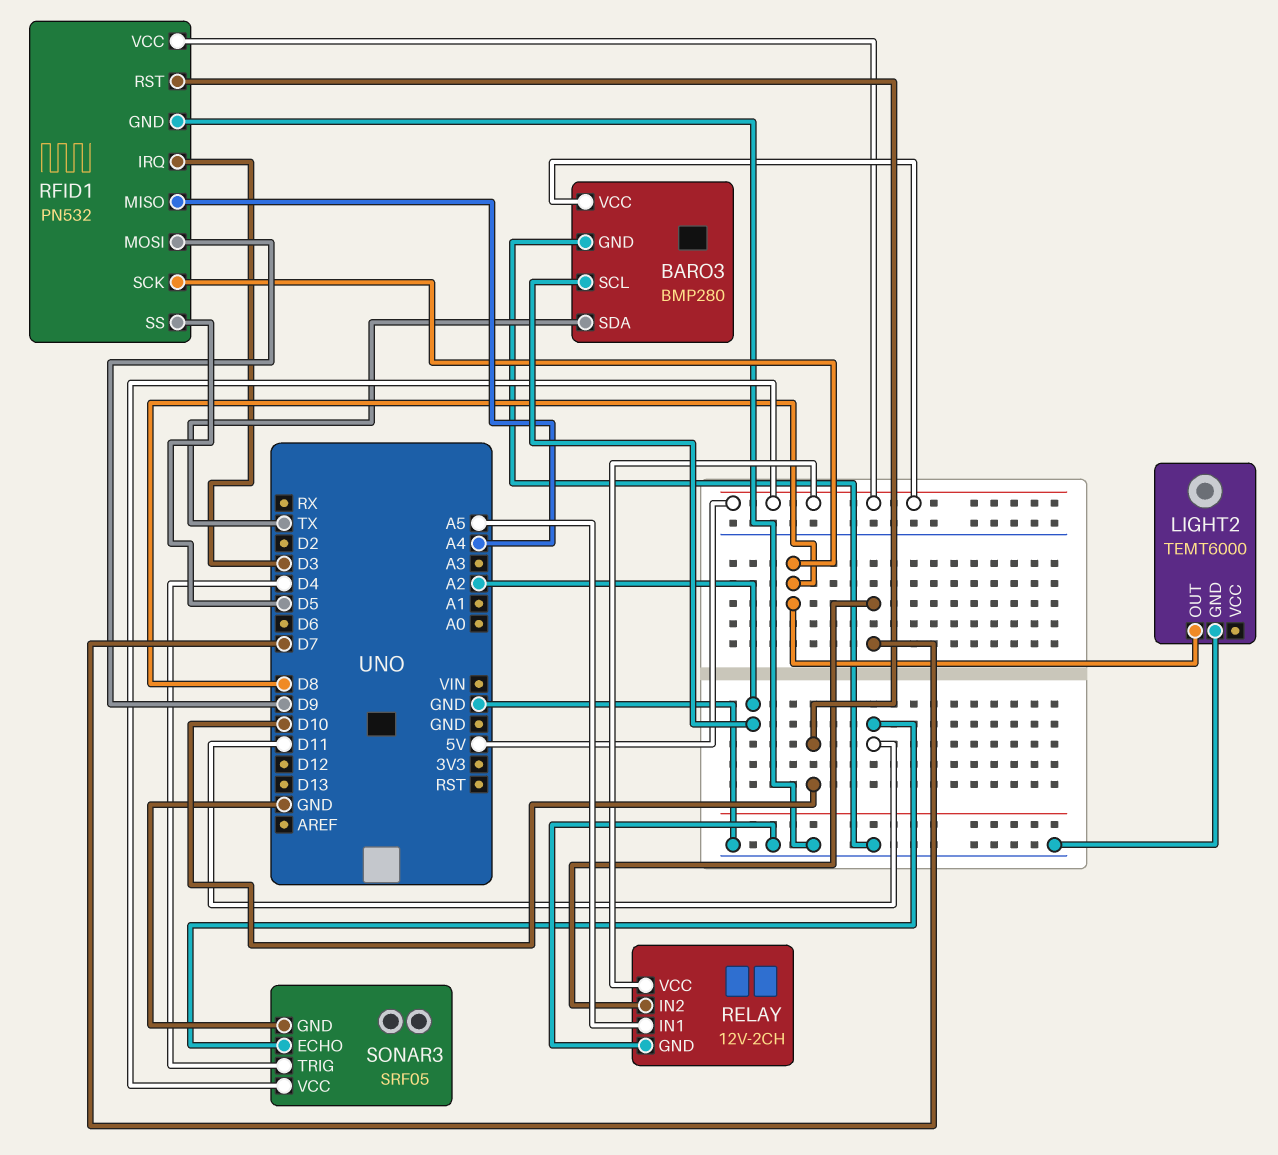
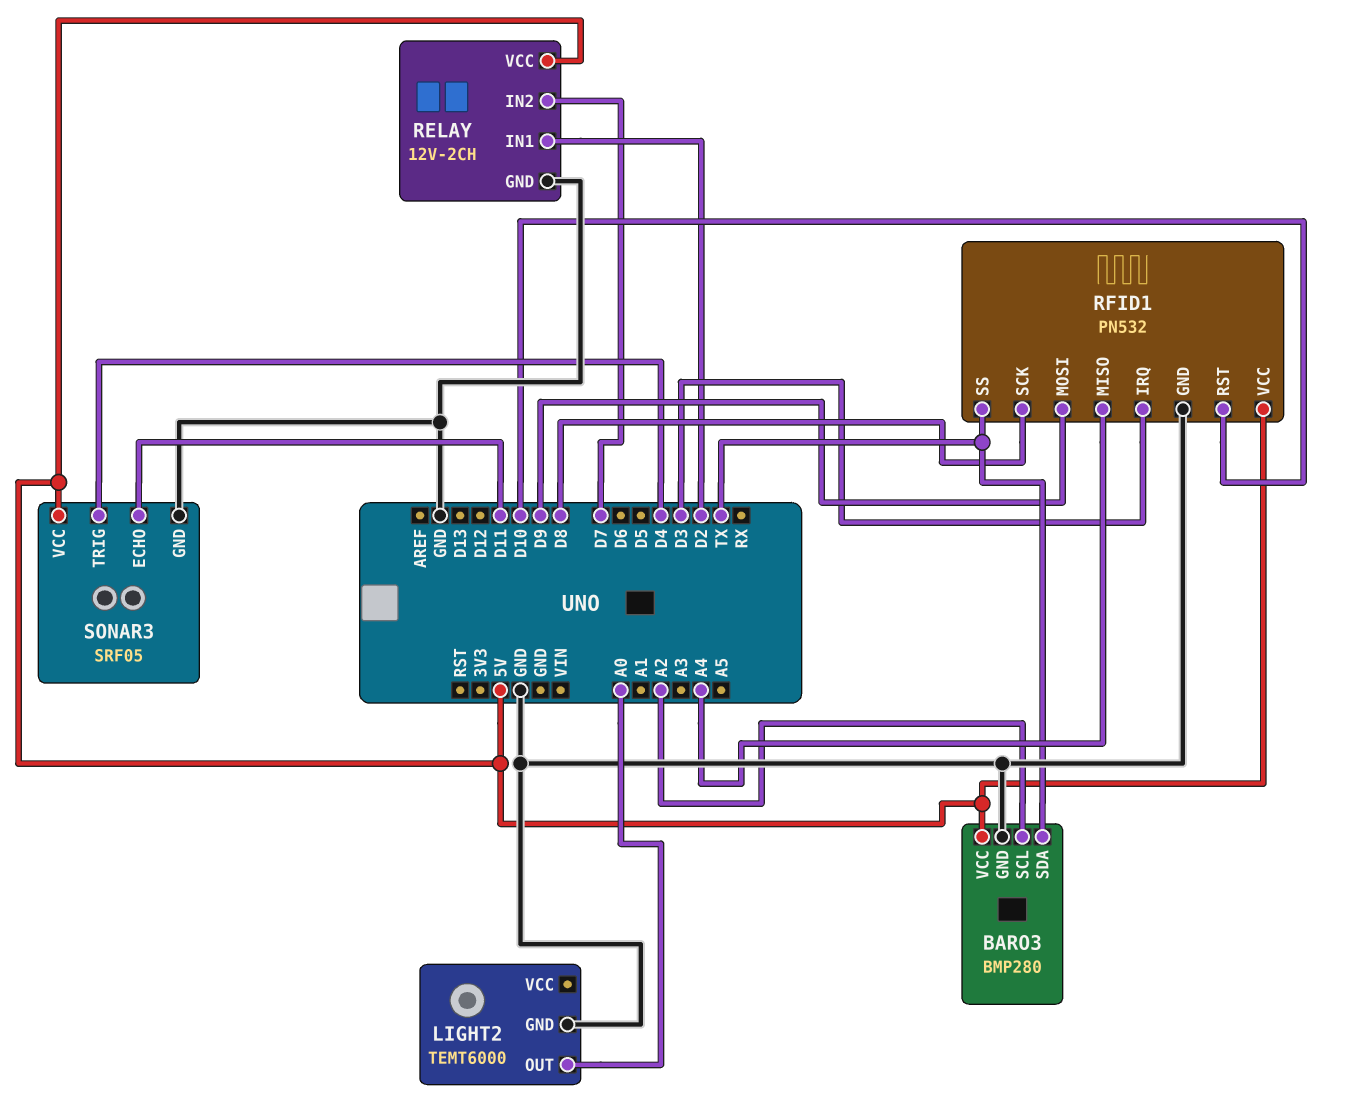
LIGHT2 pin OUT: D8 -> A0
RELAY pin IN1: A5 -> D2
RFID1 pin SS: D5 -> TX

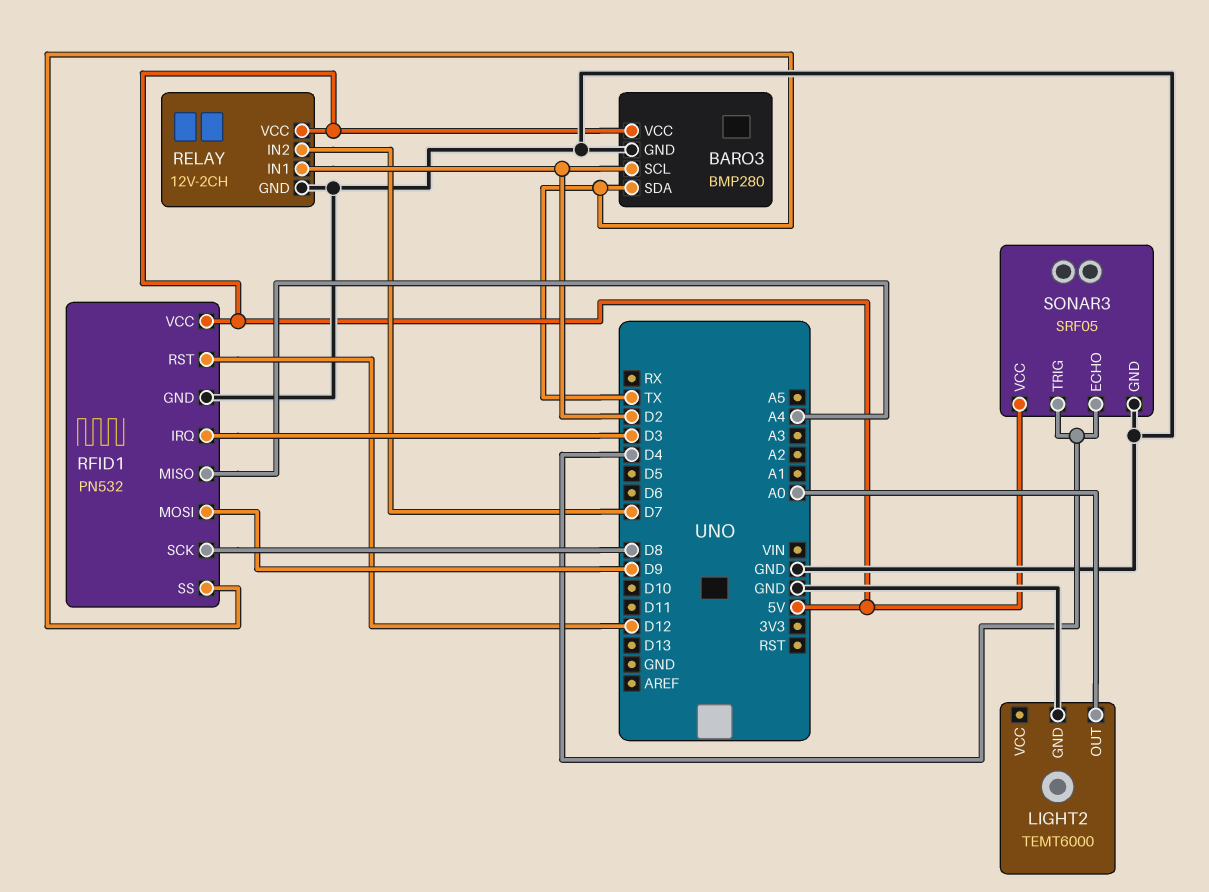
BARO3 pin SCL: A2 -> D2
RFID1 pin RST: D10 -> D12
SONAR3 pin ECHO: D11 -> D4

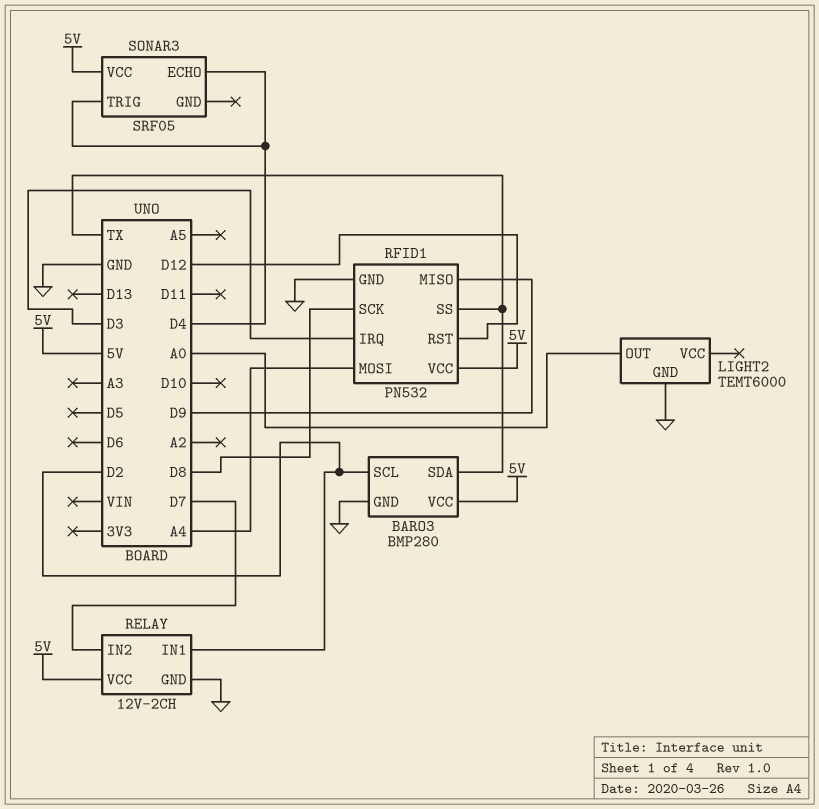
RFID1 pin MISO: A4 -> D9
RFID1 pin MOSI: D9 -> A4
SONAR3 pin GND: GND -> none

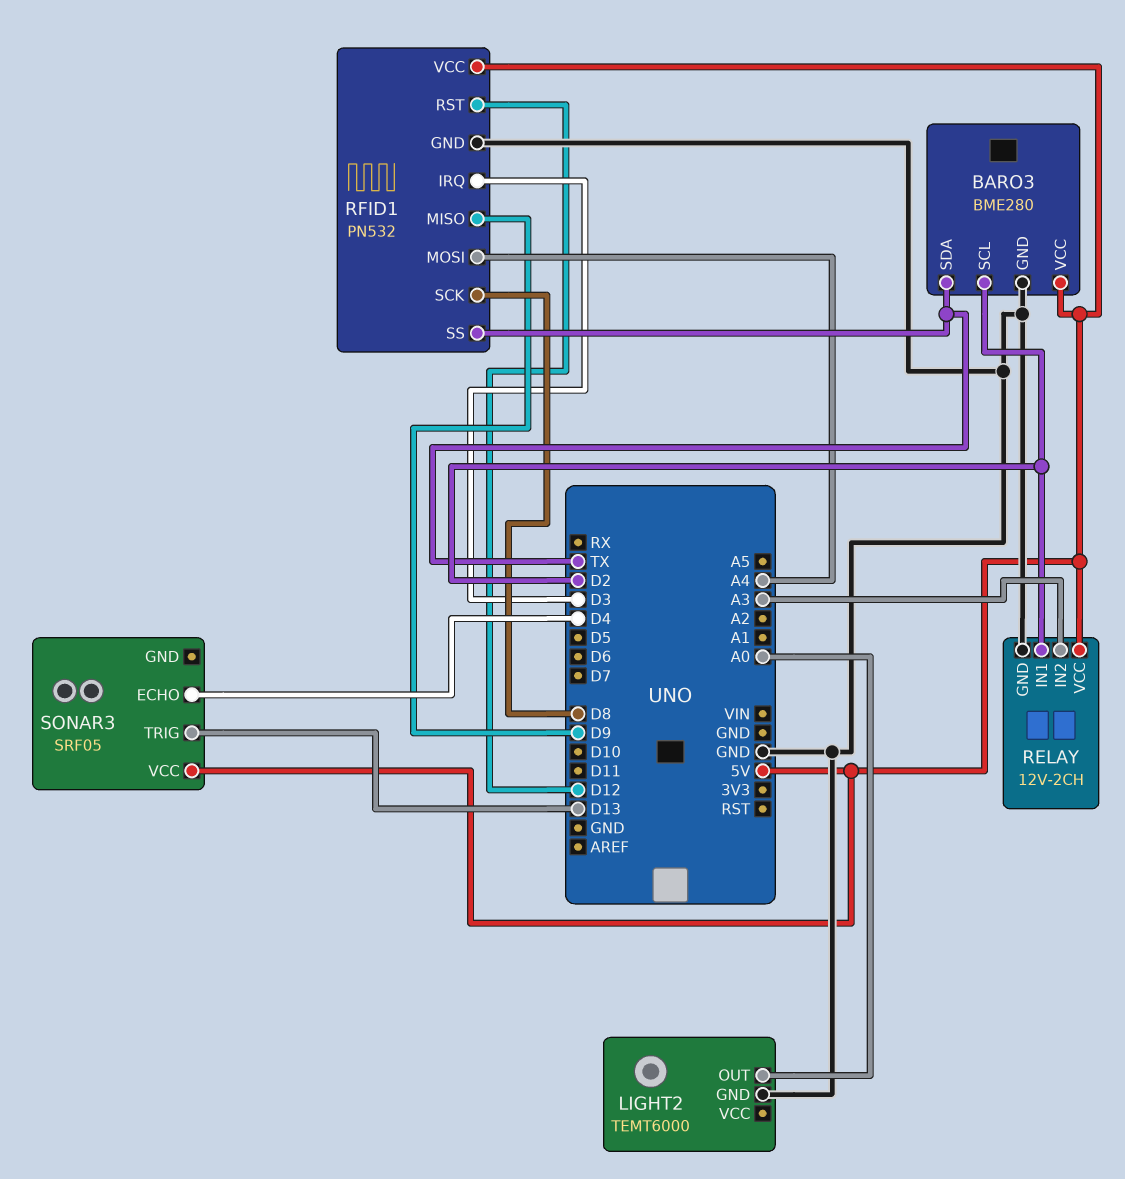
BARO3: BMP280 -> BME280
RELAY pin IN2: D7 -> A3
SONAR3 pin TRIG: D4 -> D13

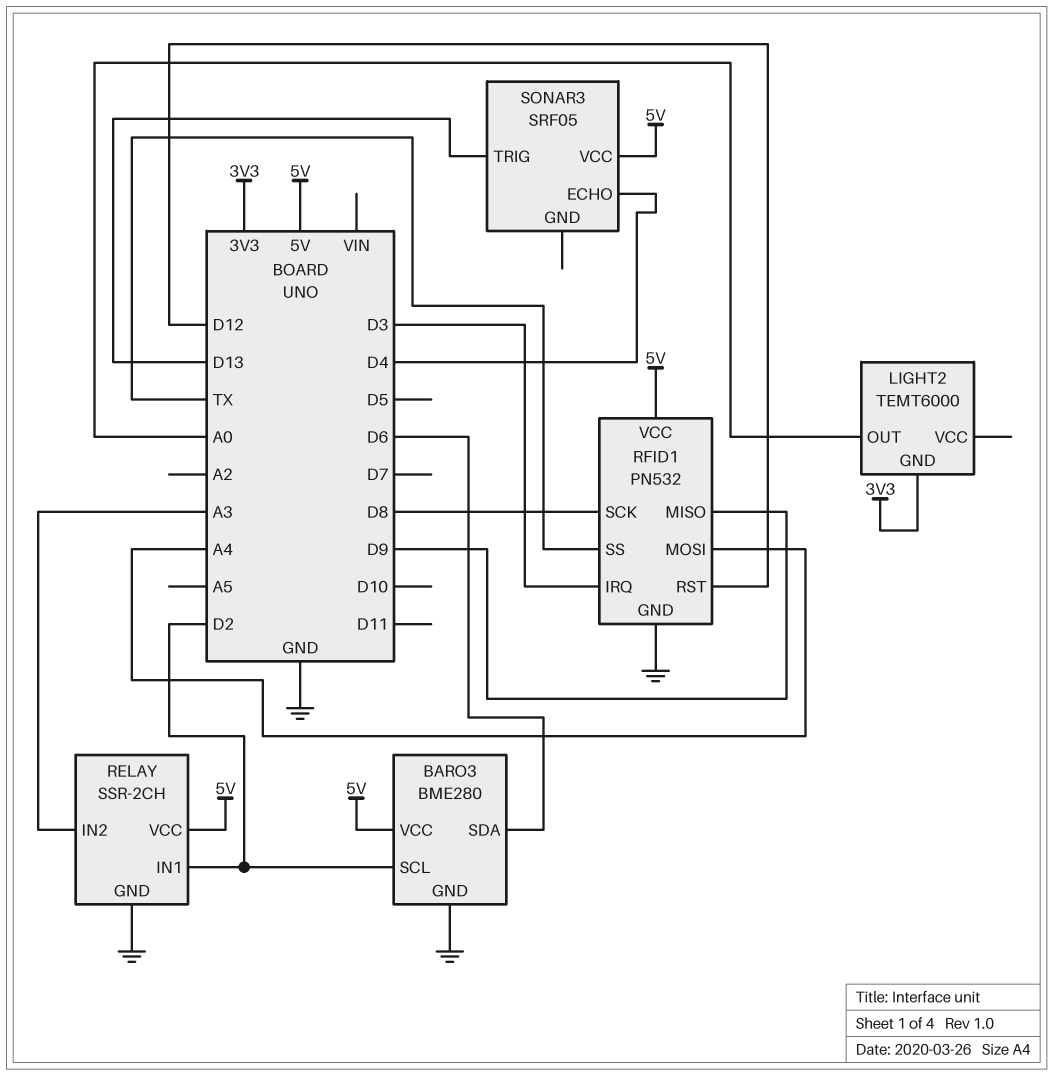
BARO3 pin SDA: TX -> D6
LIGHT2 pin GND: GND -> 3V3
RELAY: 12V-2CH -> SSR-2CH

